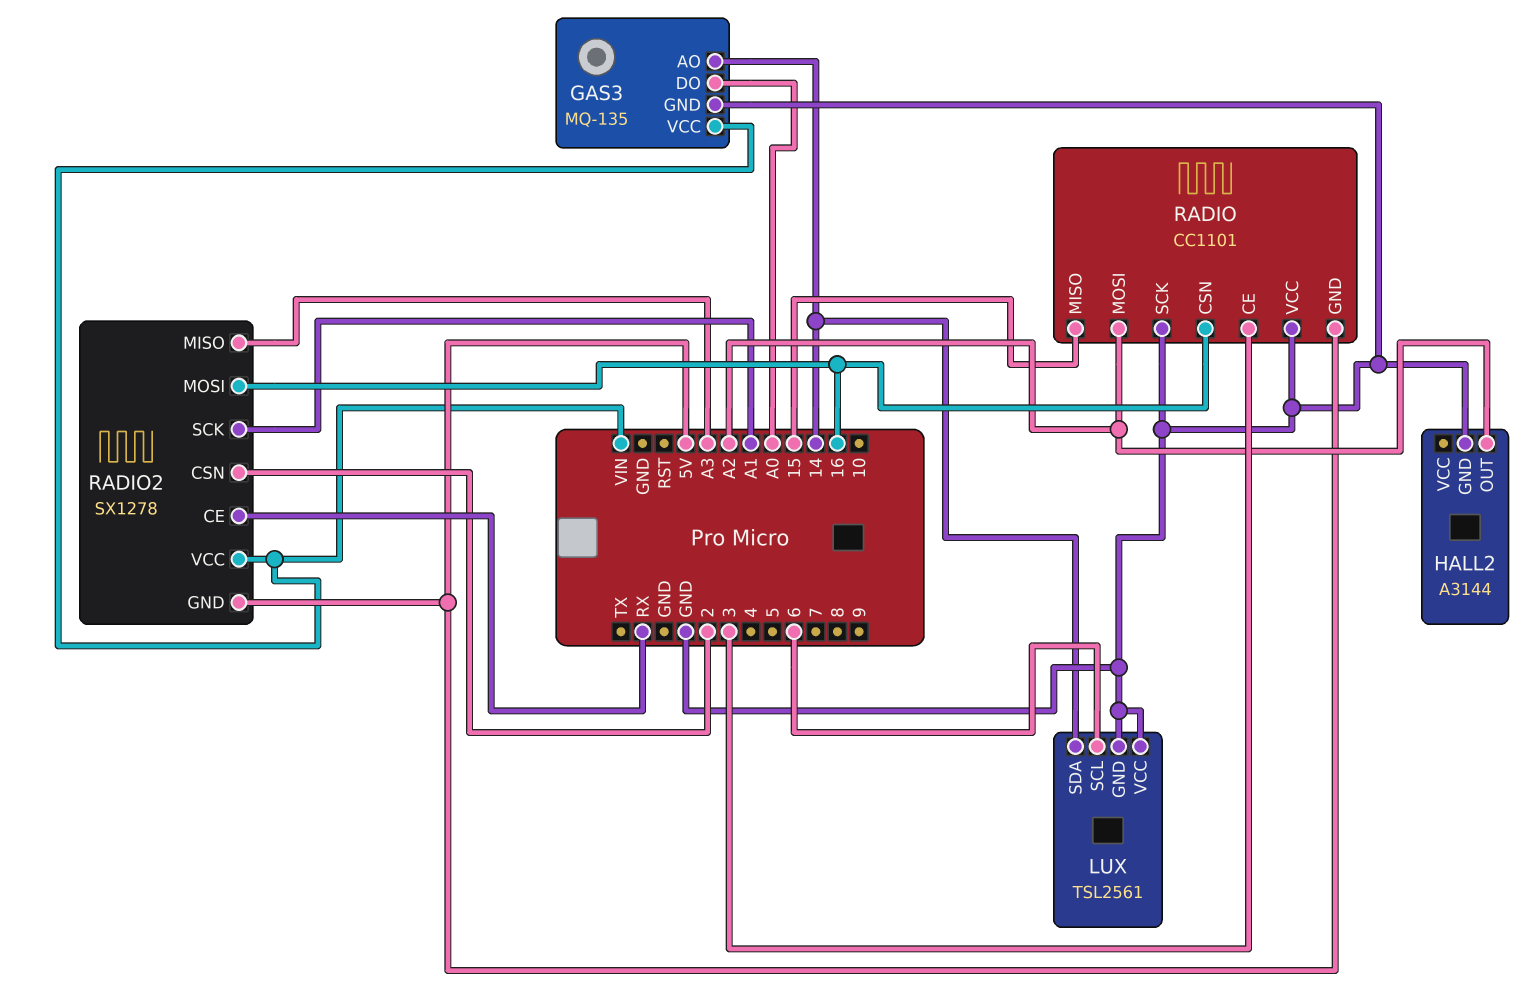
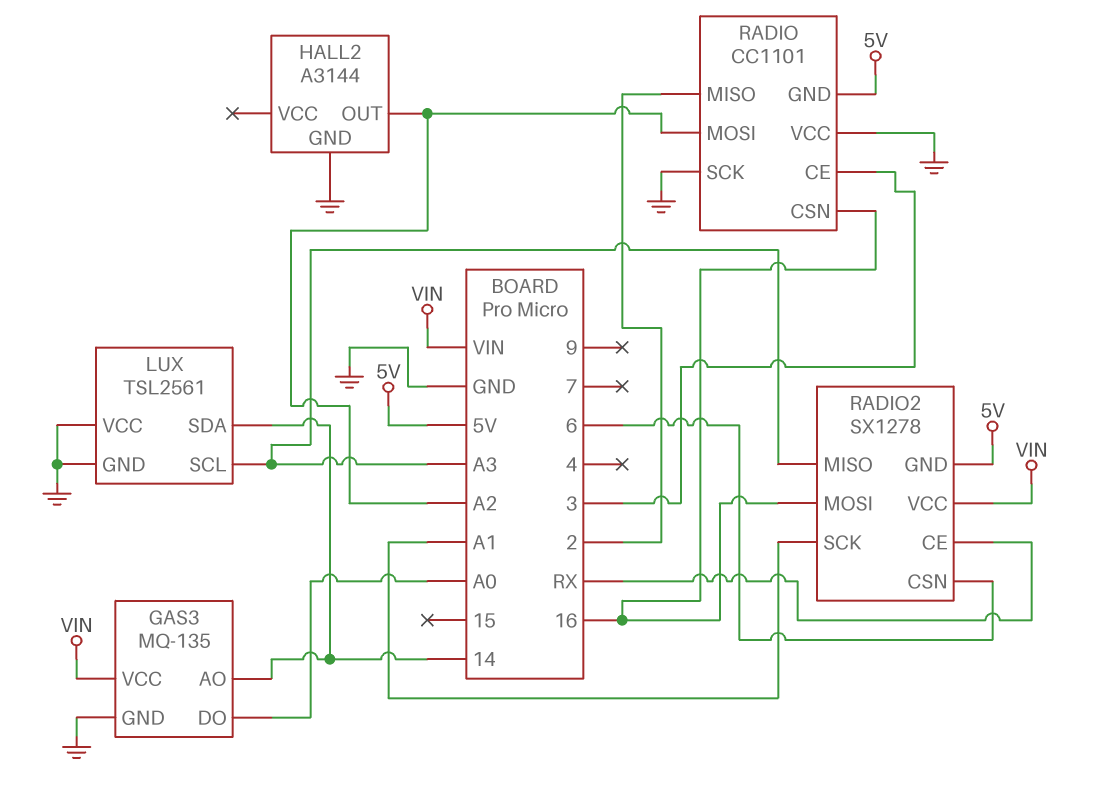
LUX pin SCL: 6 -> A3
RADIO pin MISO: 15 -> 2
RADIO2 pin CSN: 2 -> 6

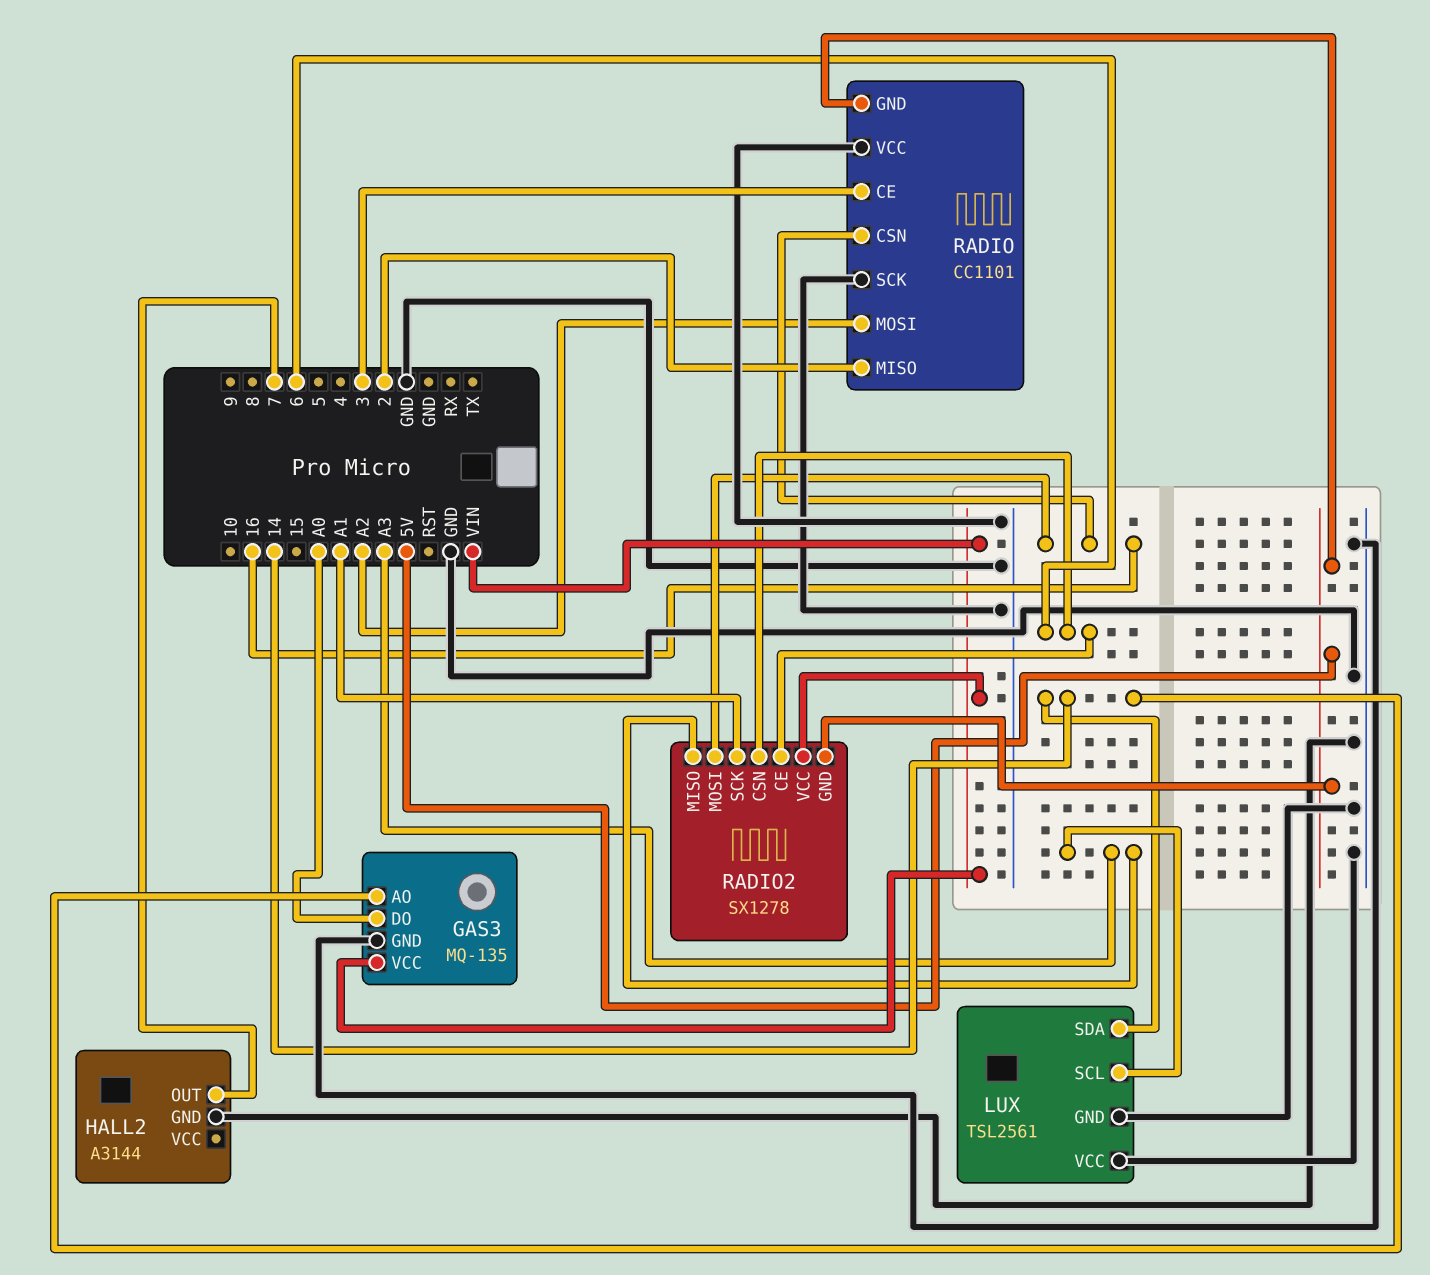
HALL2 pin OUT: A2 -> 7
RADIO2 pin CE: RX -> 6

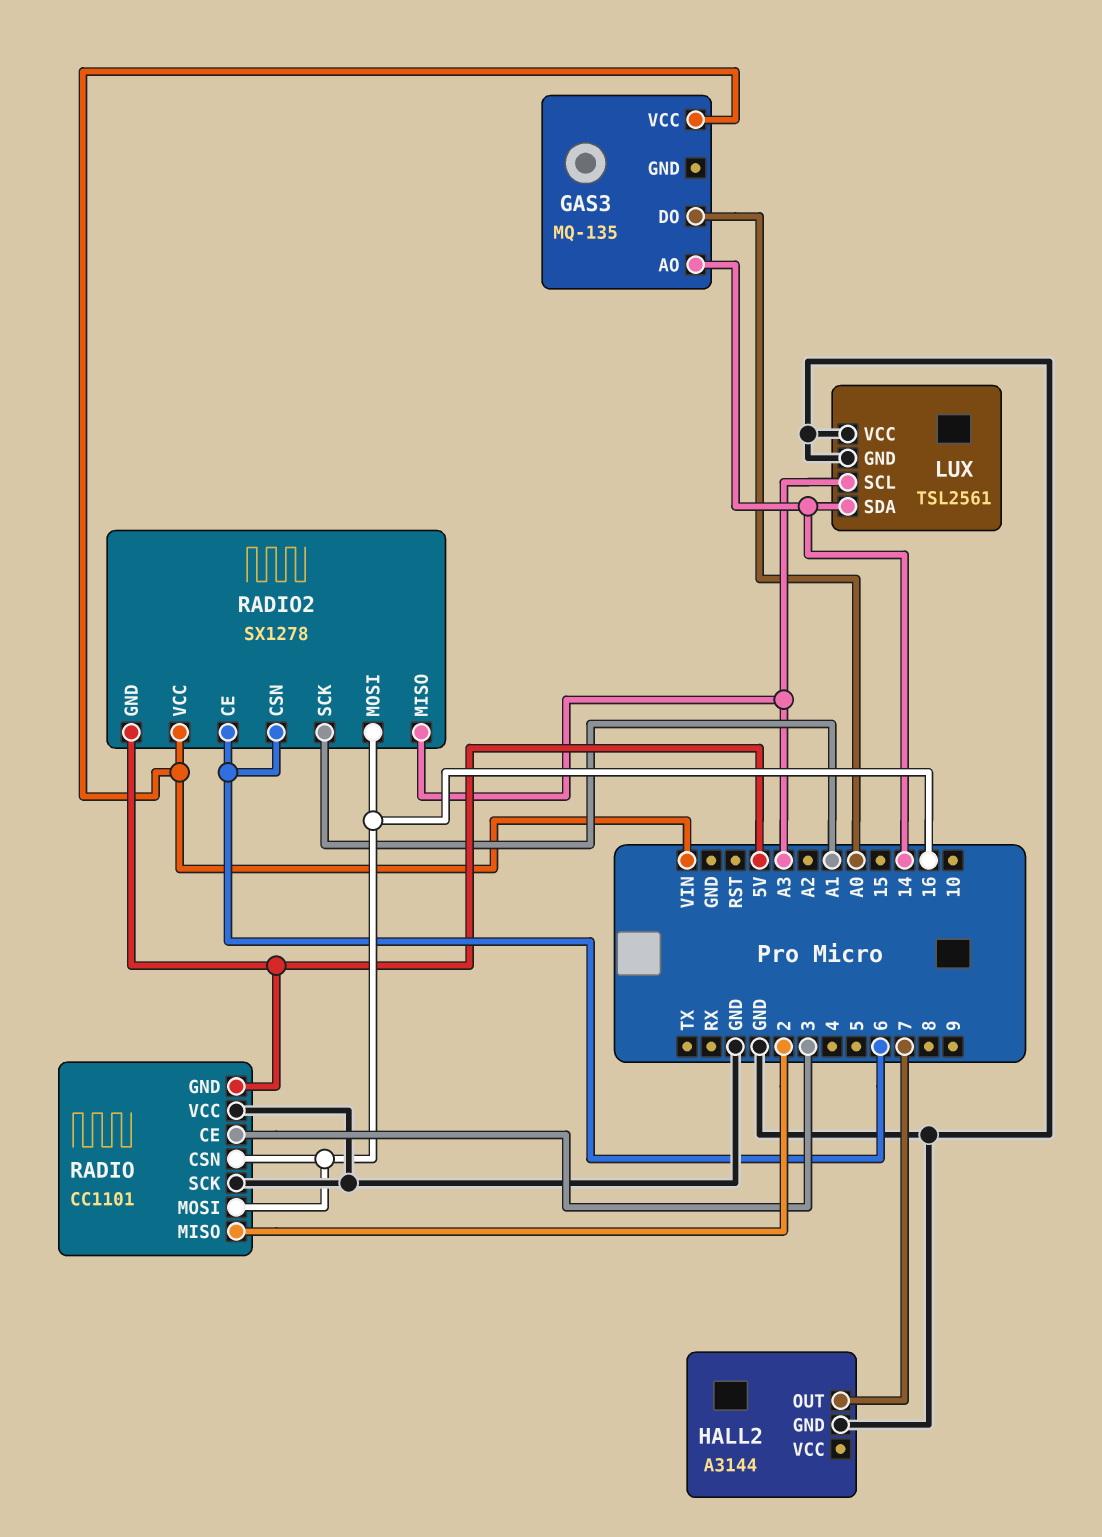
GAS3 pin GND: GND -> none
RADIO pin MOSI: A2 -> 16

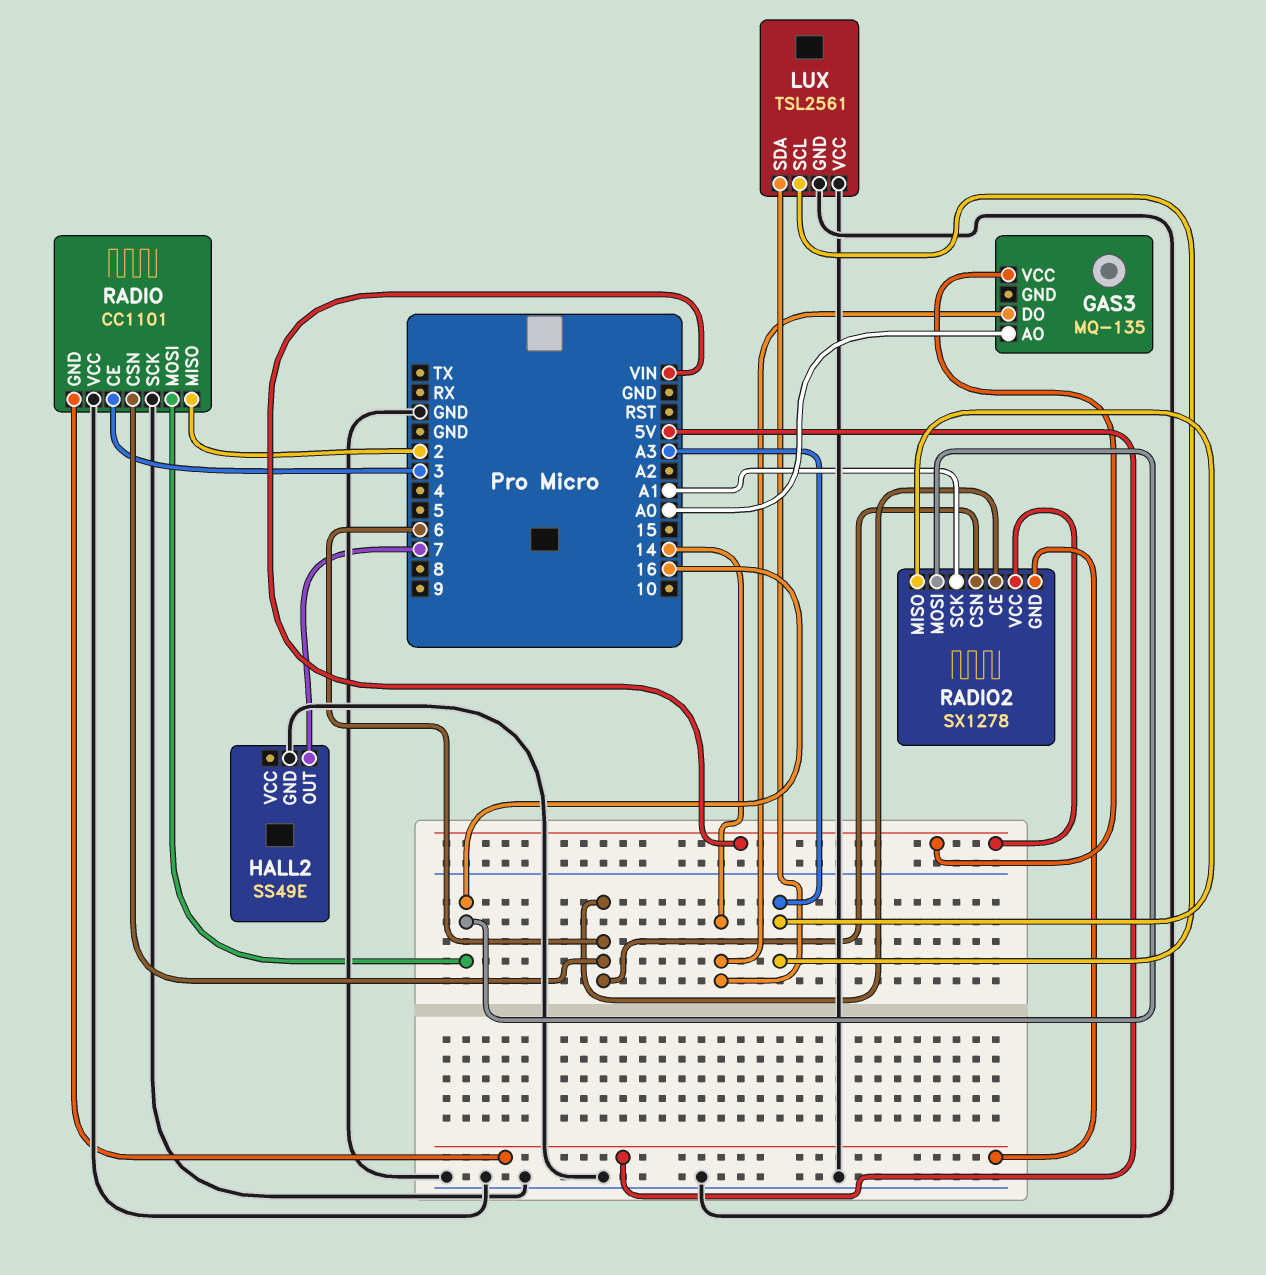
GAS3 pin AO: 14 -> A0
GAS3 pin DO: A0 -> 14
HALL2: A3144 -> SS49E
RADIO pin CSN: 16 -> 6

